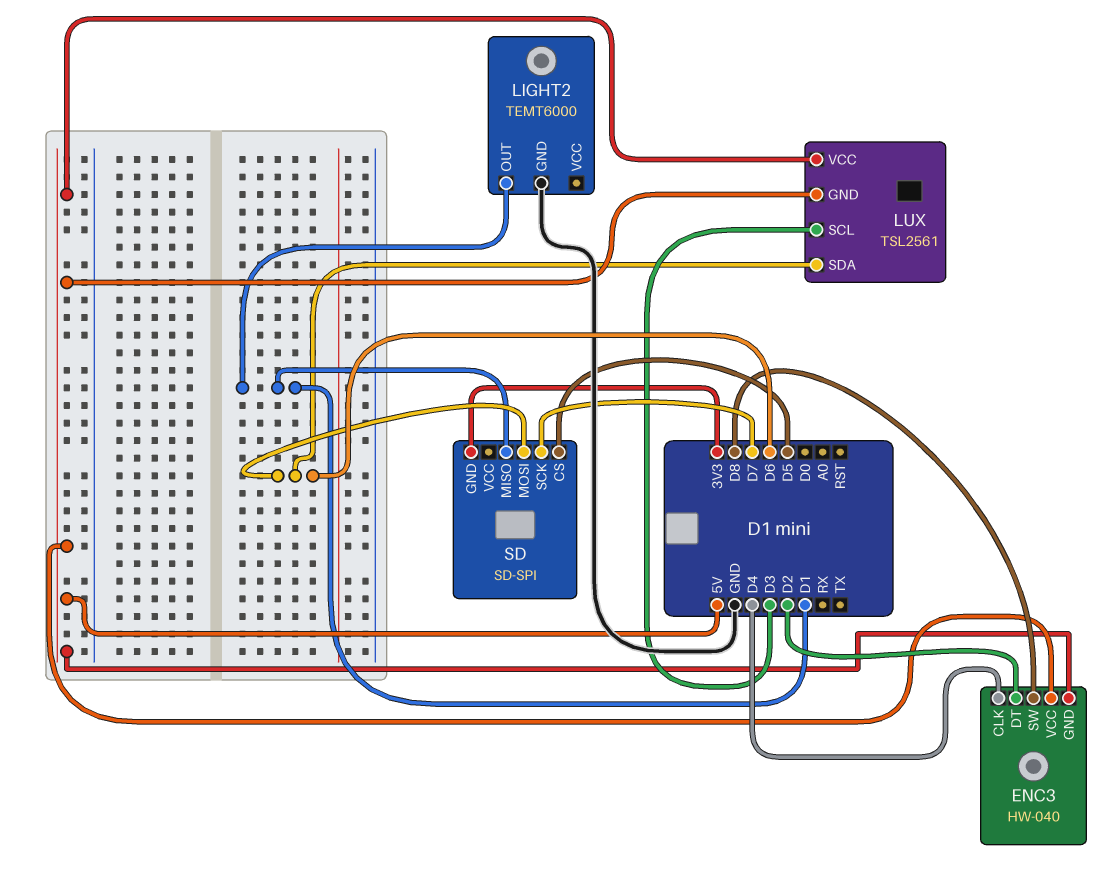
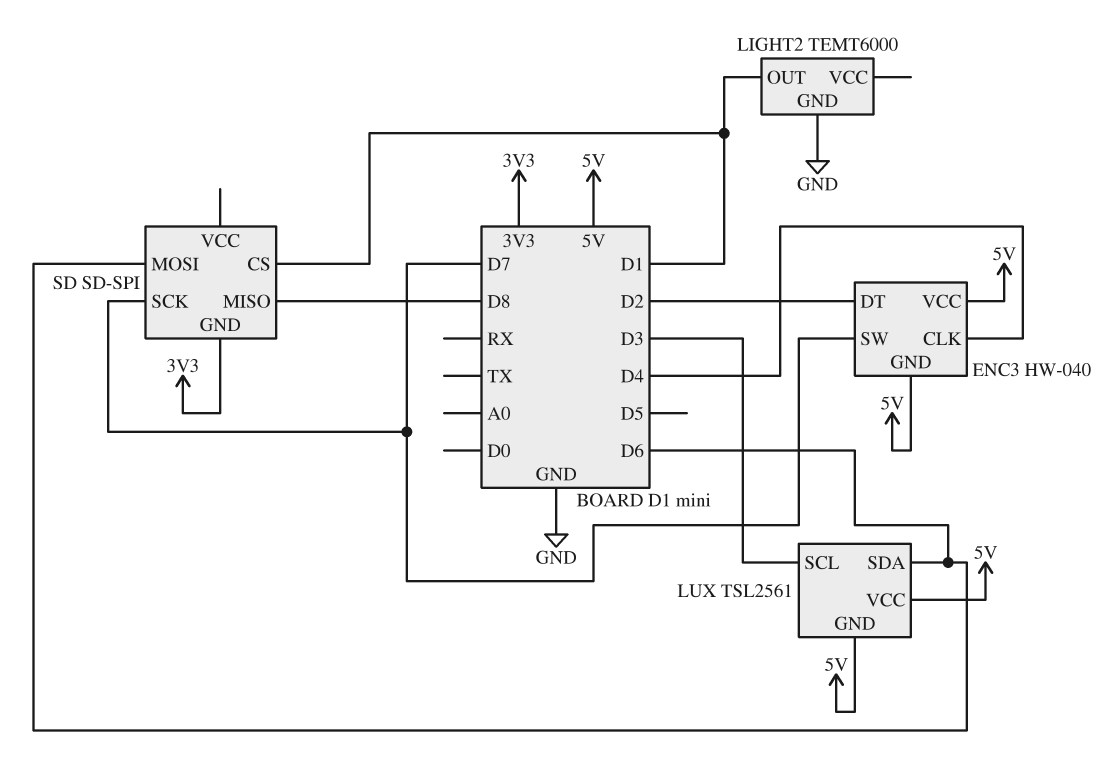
ENC3 pin SW: D8 -> D7
SD pin CS: D5 -> D1
SD pin MISO: D1 -> D8

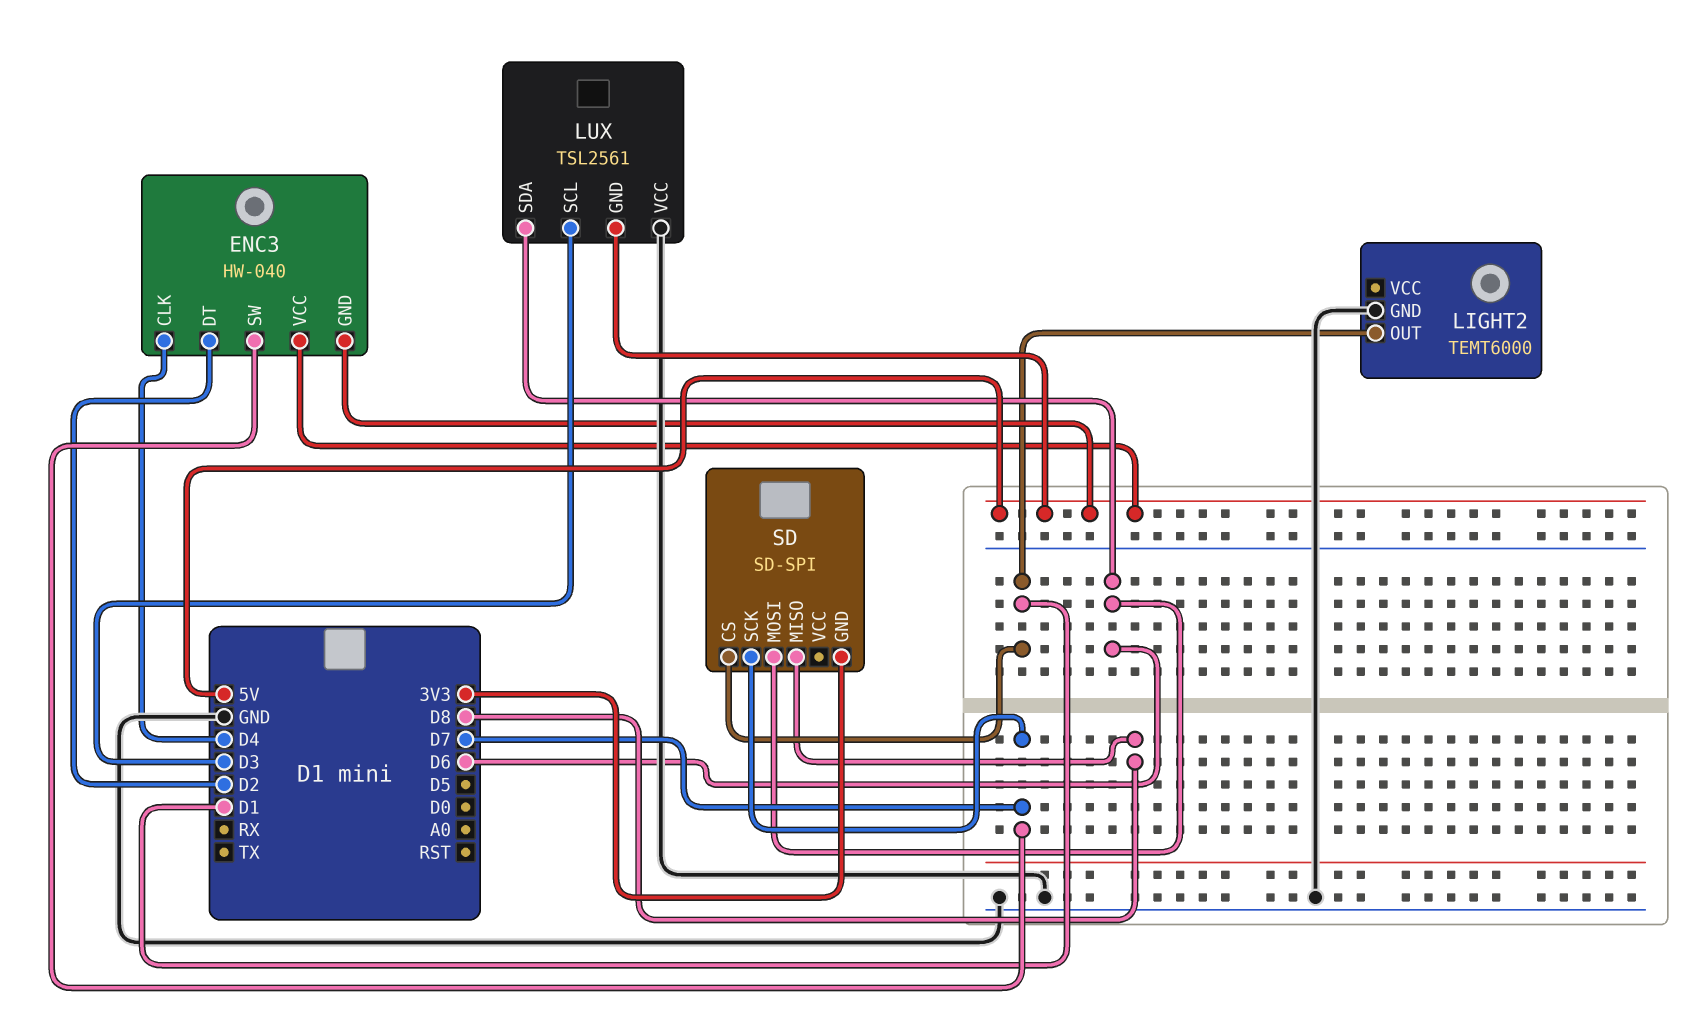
LUX pin VCC: 5V -> GND

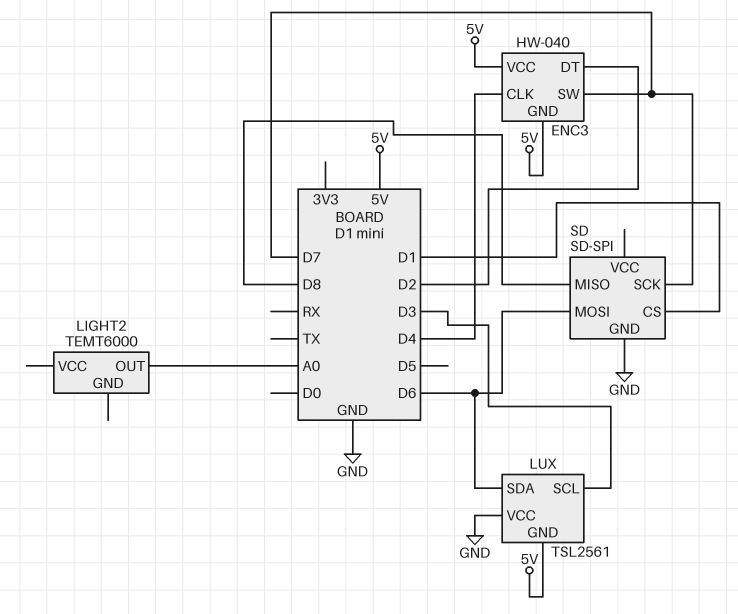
LIGHT2 pin GND: GND -> none
LIGHT2 pin OUT: D1 -> A0
SD pin GND: 3V3 -> GND

